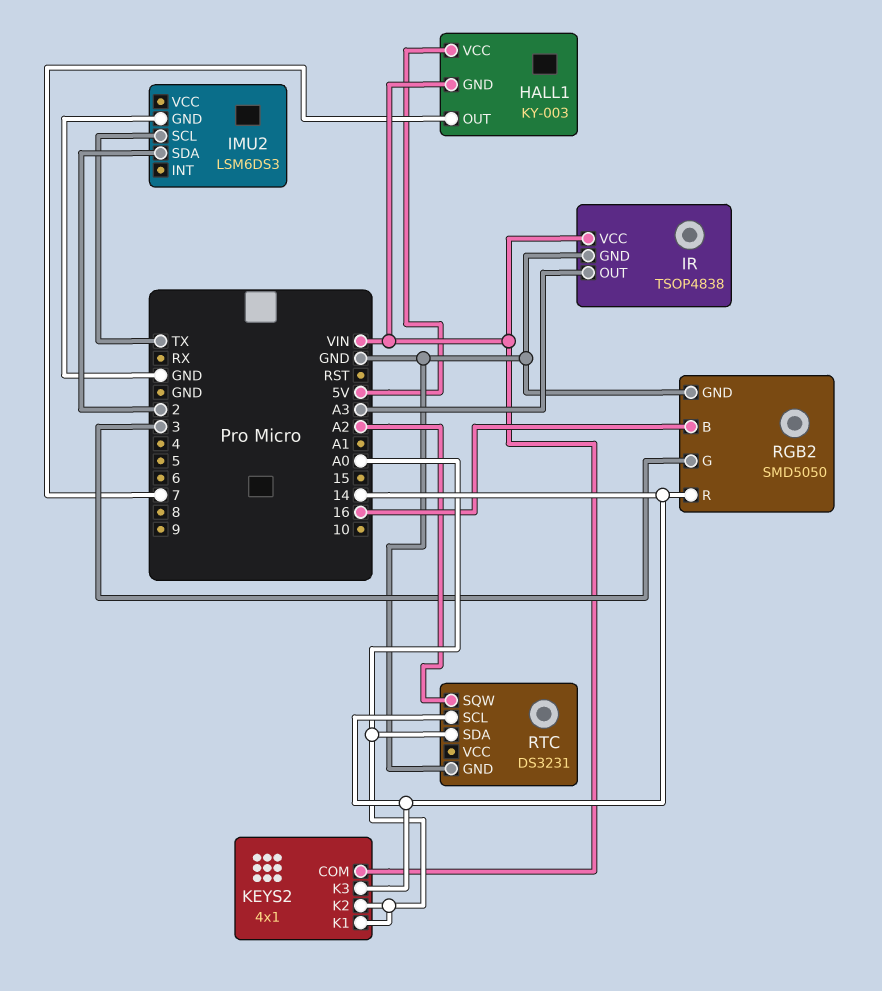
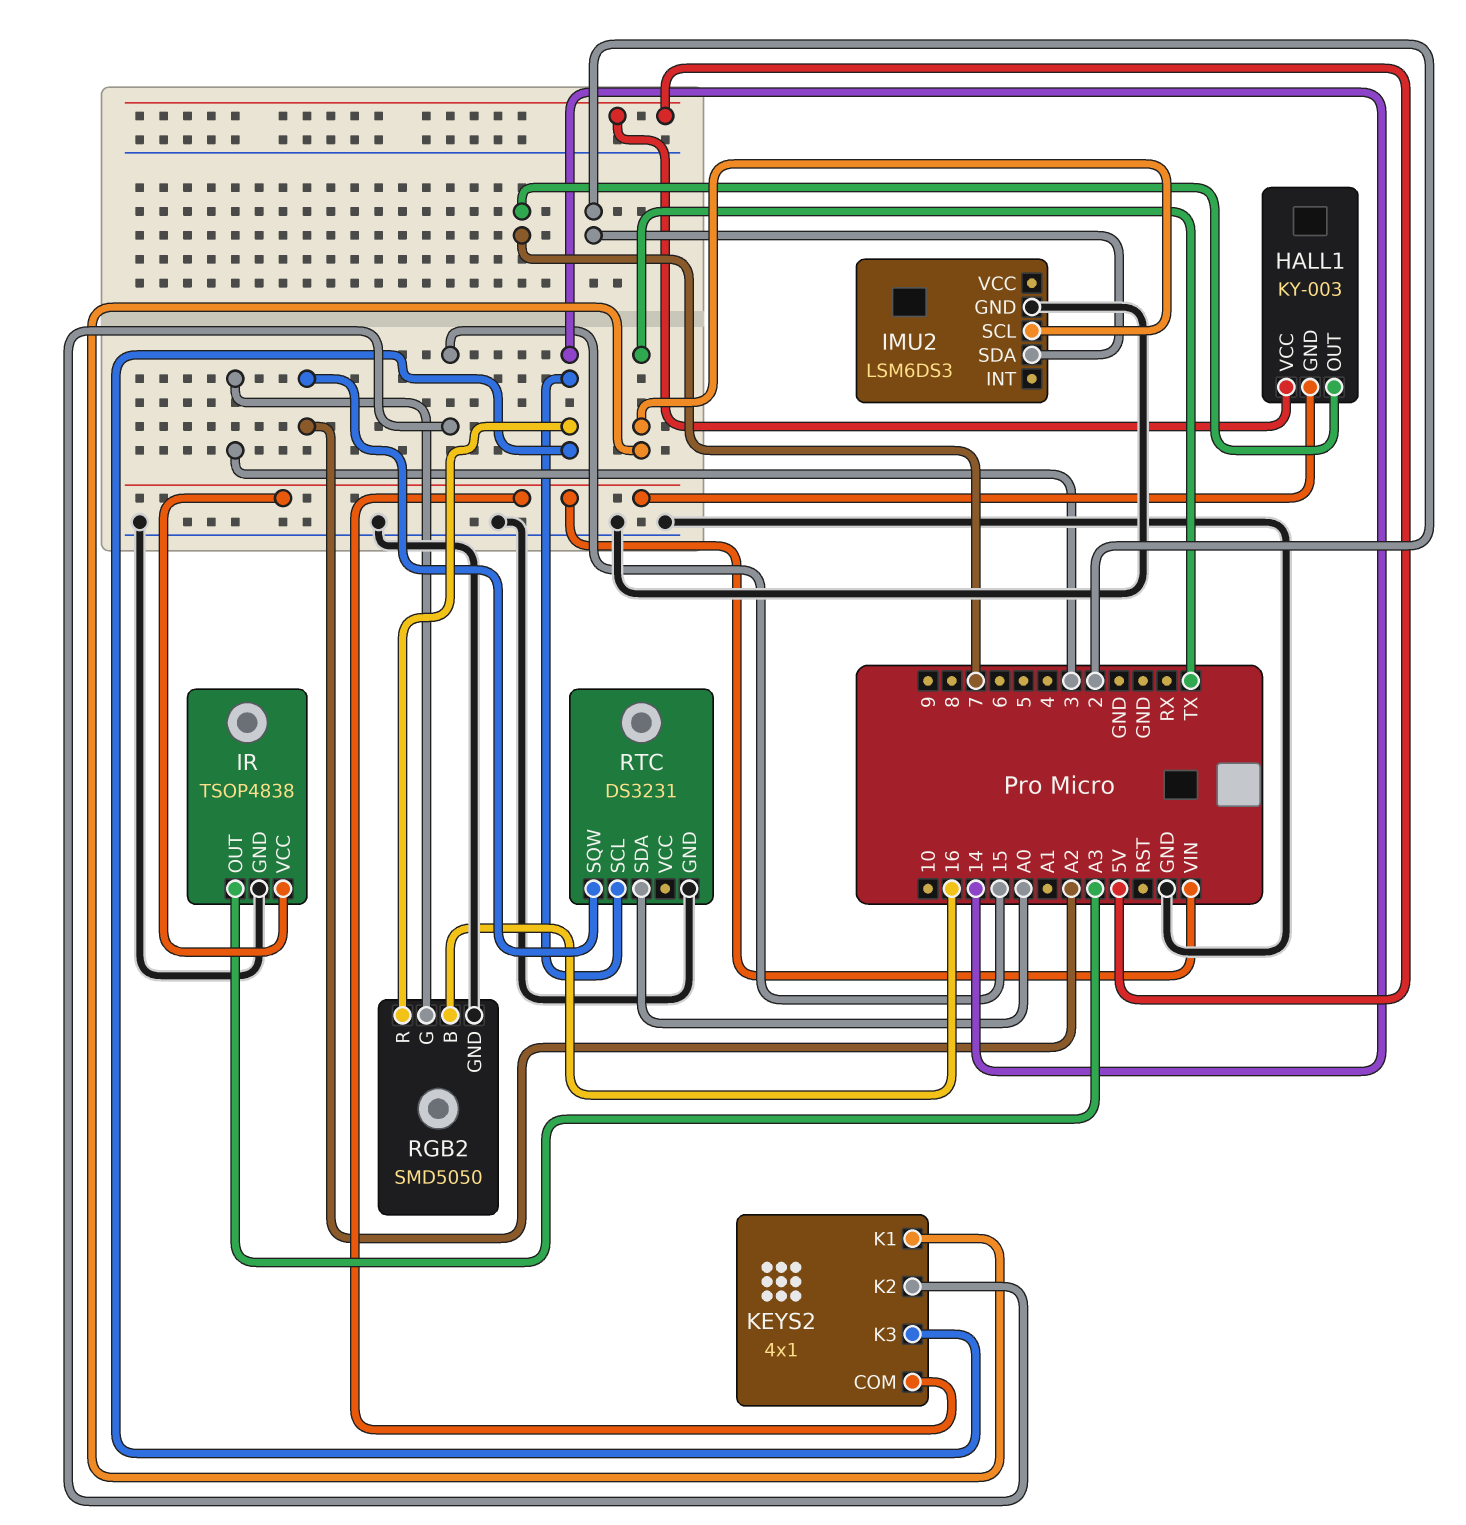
KEYS2 pin K1: A0 -> TX
KEYS2 pin K2: A0 -> 15

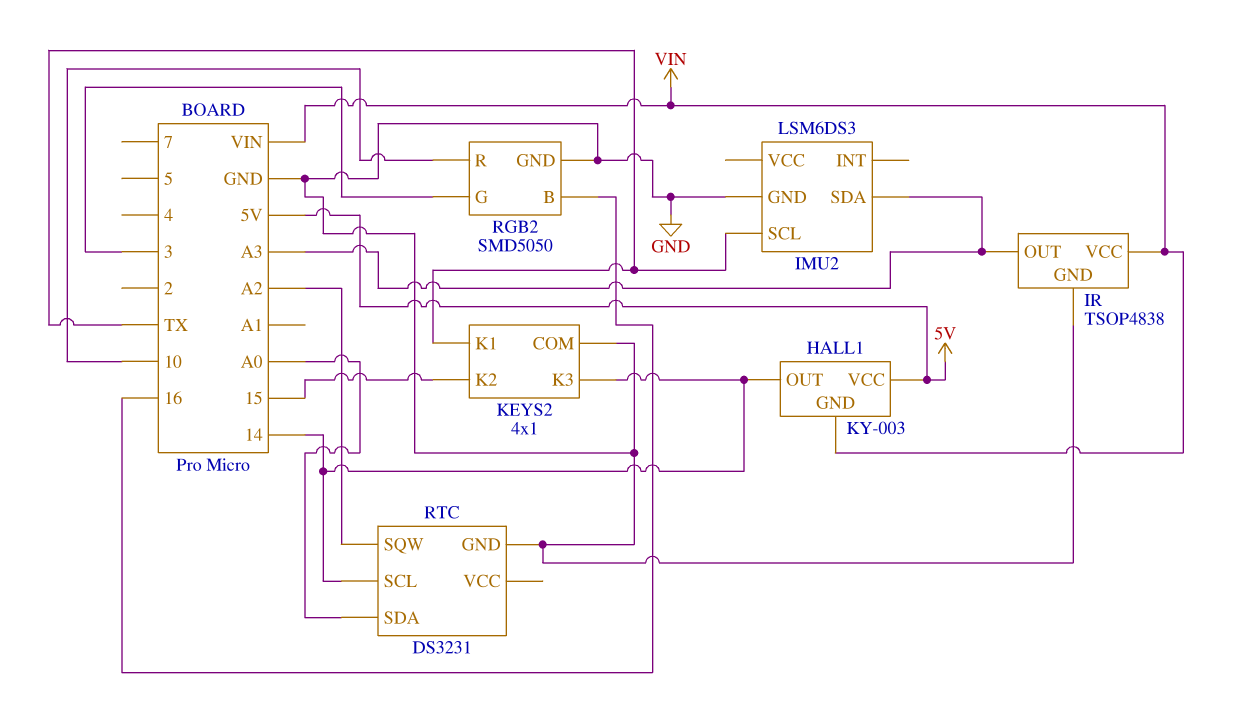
HALL1 pin OUT: 7 -> 14
IMU2 pin SDA: 2 -> A3
KEYS2 pin COM: VIN -> GND
RGB2 pin R: 14 -> 10

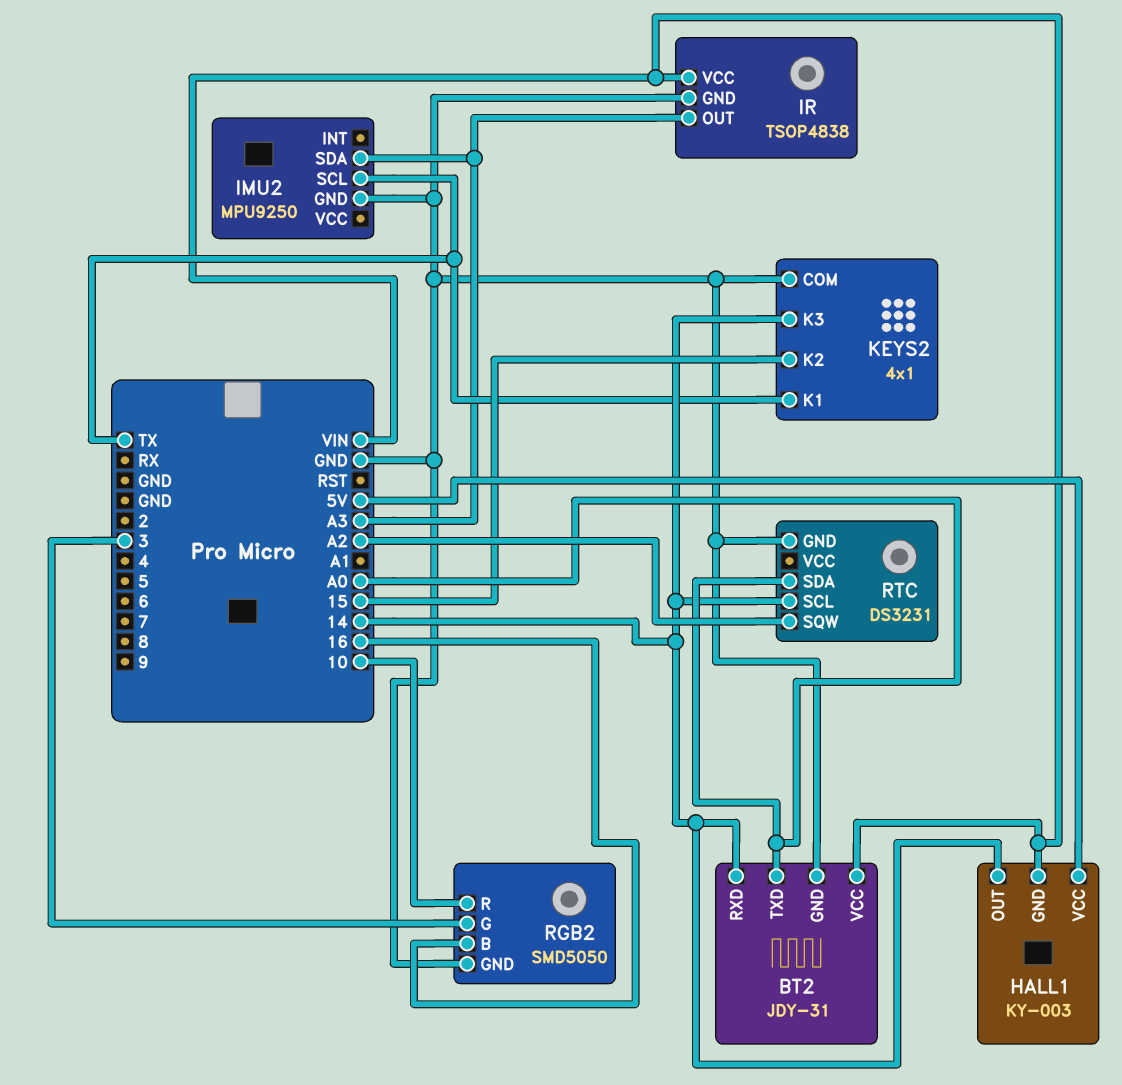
BT2: none -> JDY-31
BT2 pin GND: none -> GND
BT2 pin RXD: none -> 14
BT2 pin TXD: none -> A0
BT2 pin VCC: none -> VIN
IMU2: LSM6DS3 -> MPU9250

